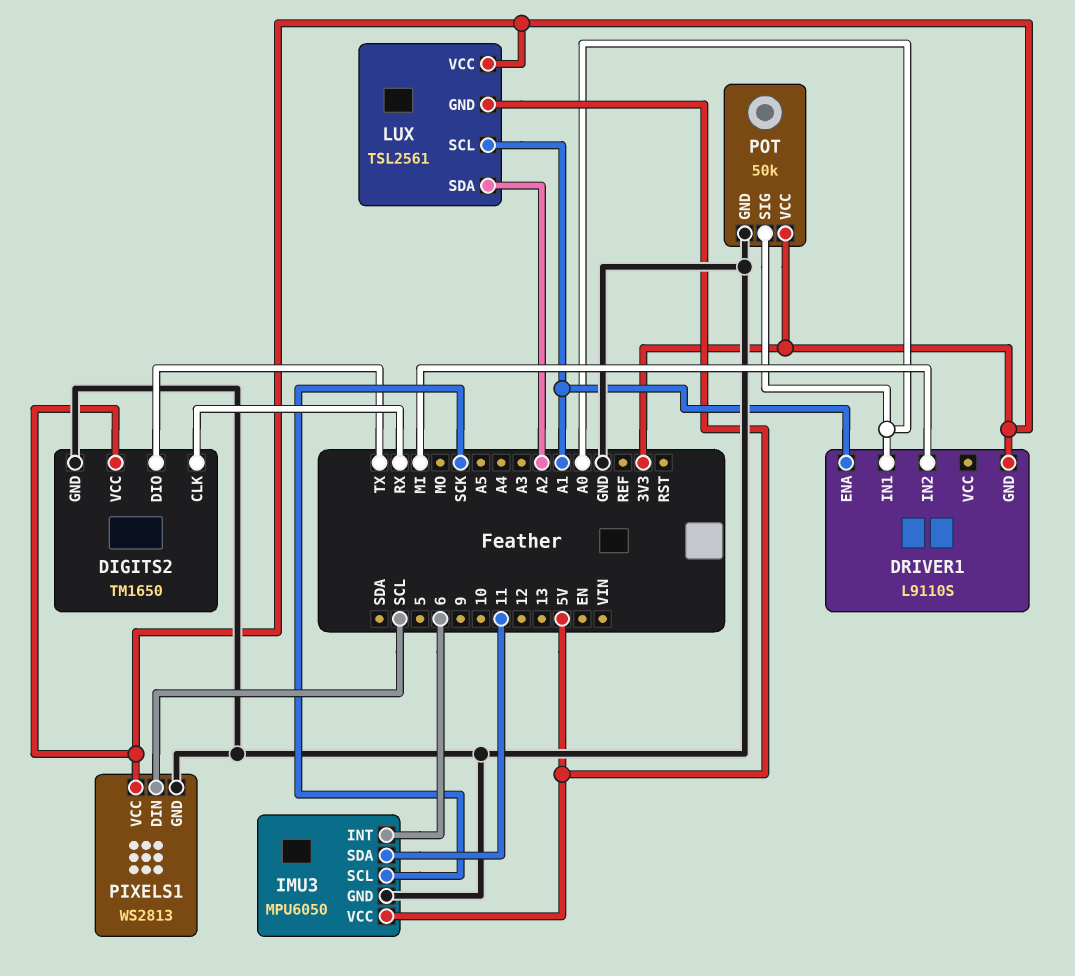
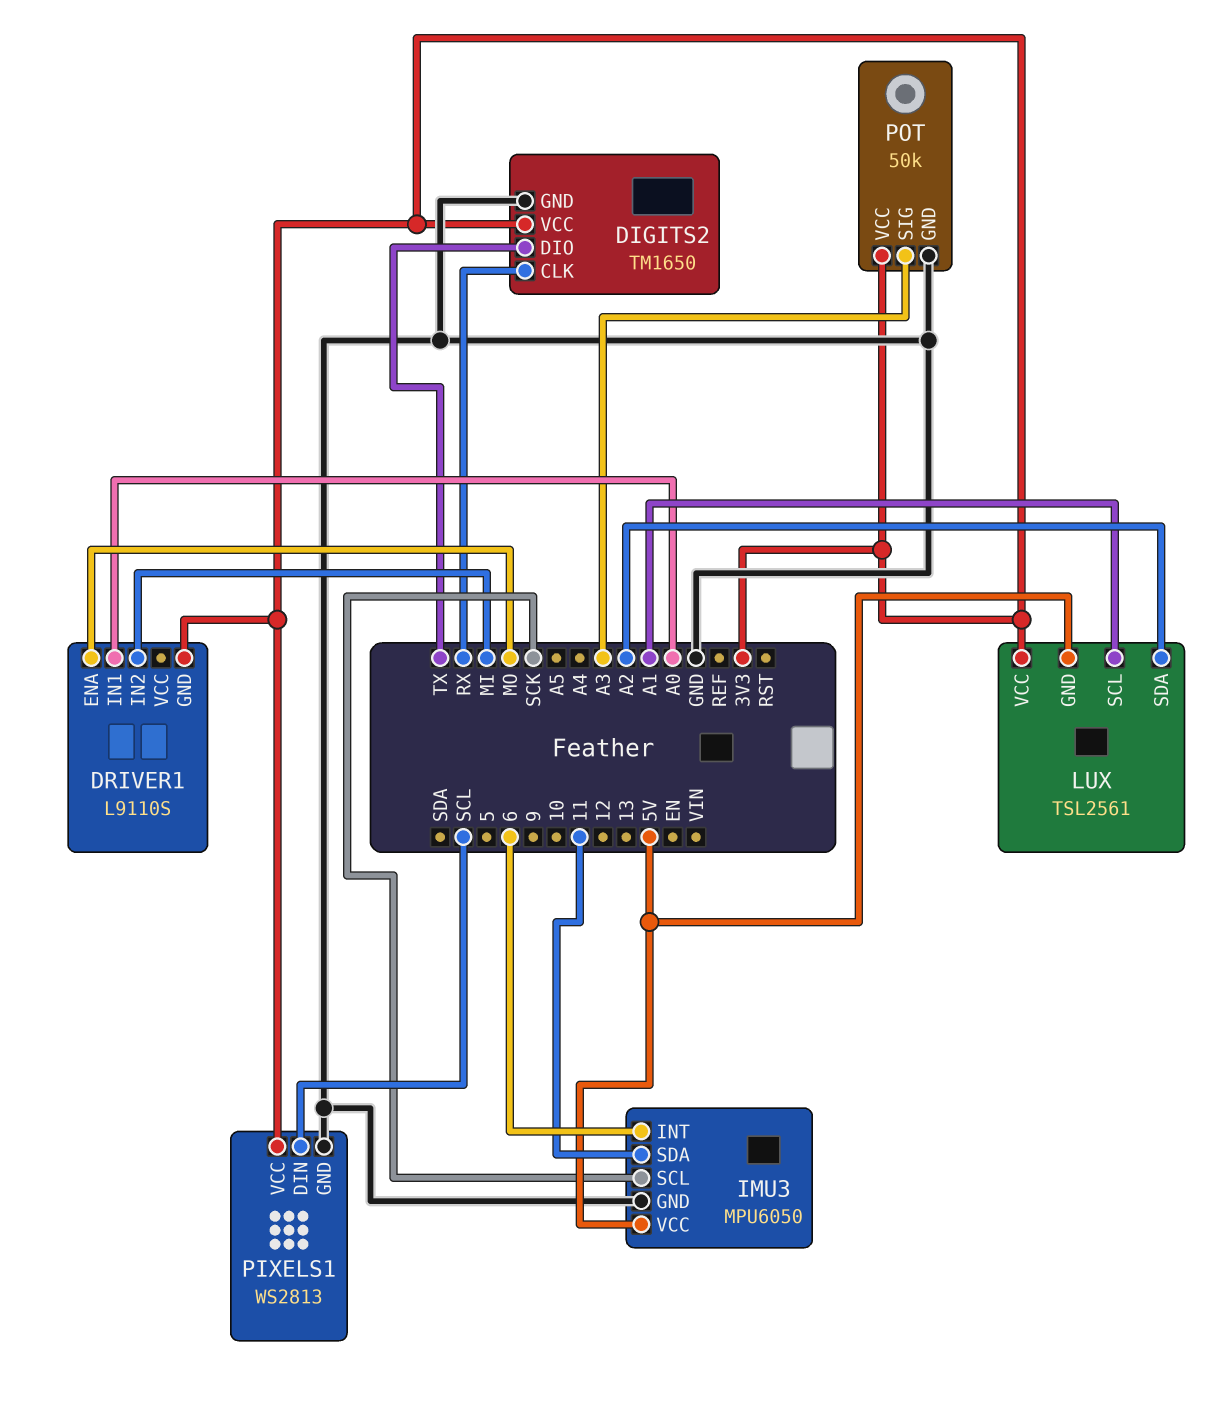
DRIVER1 pin ENA: A1 -> MO
POT pin SIG: A0 -> A3

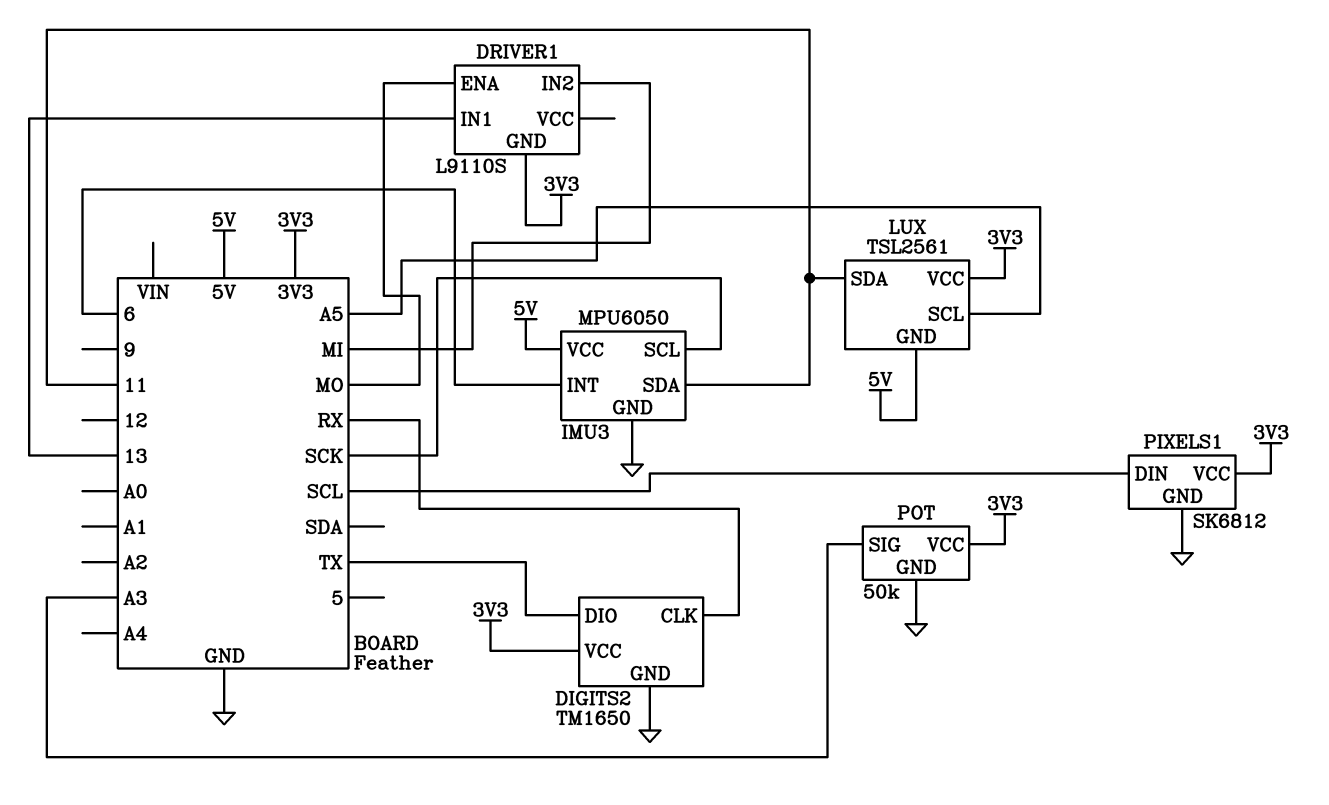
DRIVER1 pin IN1: A0 -> 13
LUX pin SCL: A1 -> A5
LUX pin SDA: A2 -> 11
PIXELS1: WS2813 -> SK6812

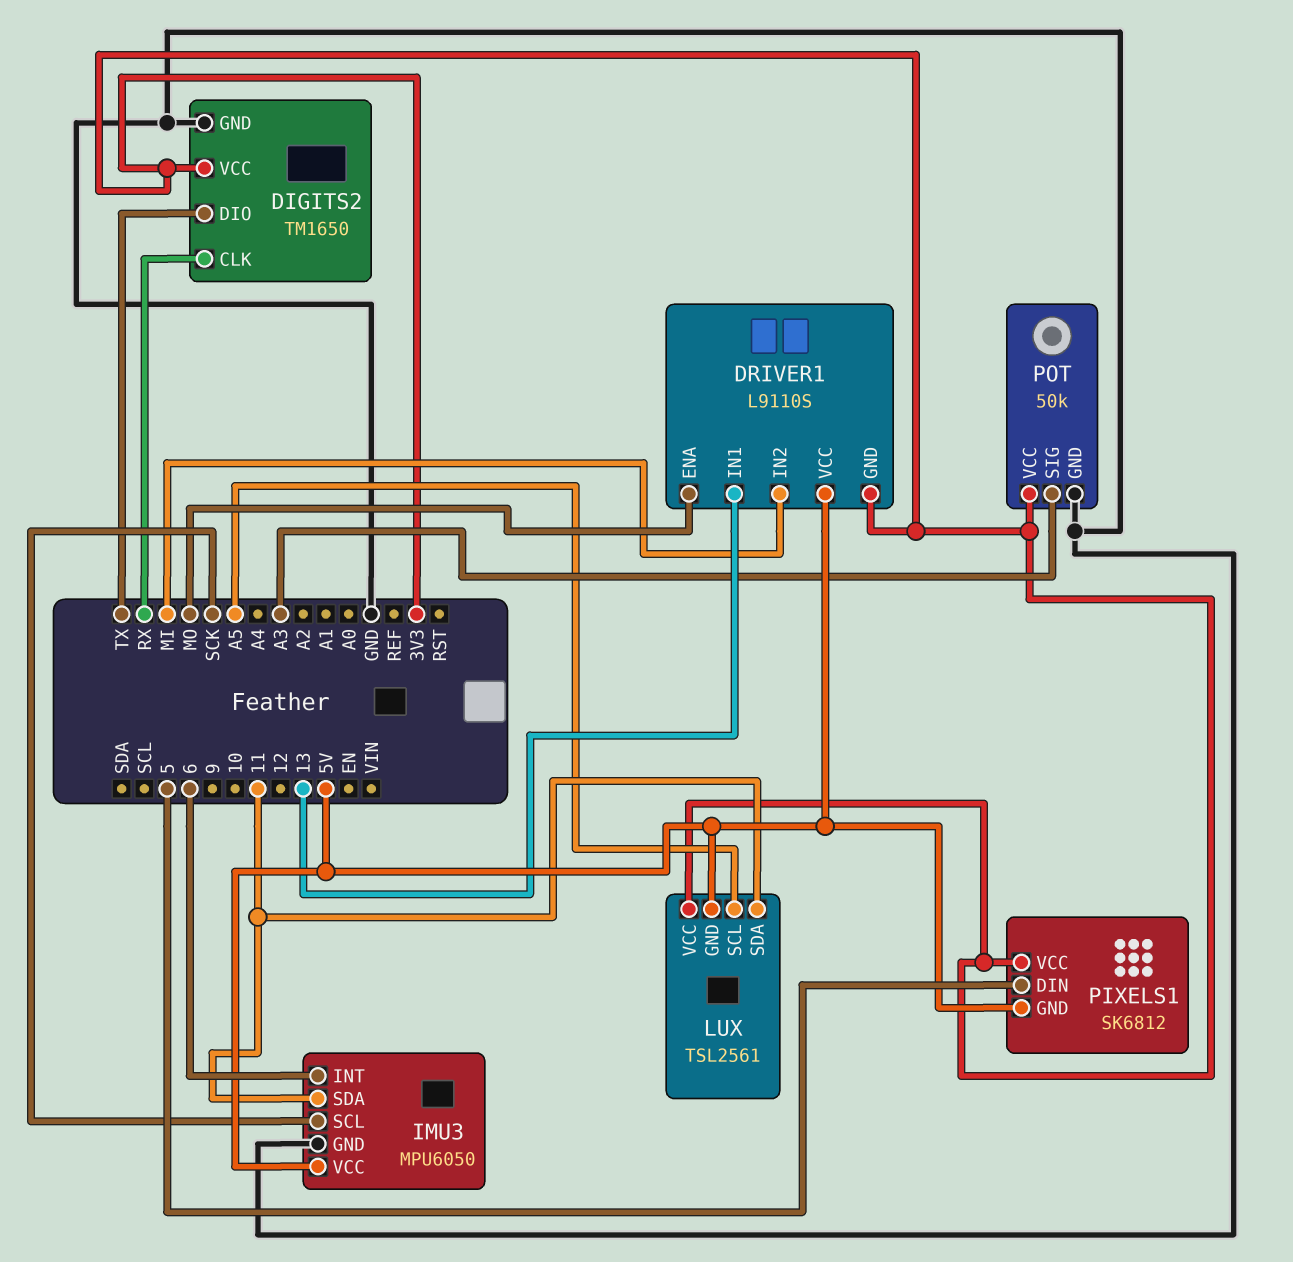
DRIVER1 pin VCC: none -> 5V
PIXELS1 pin DIN: SCL -> 5
PIXELS1 pin GND: GND -> 5V

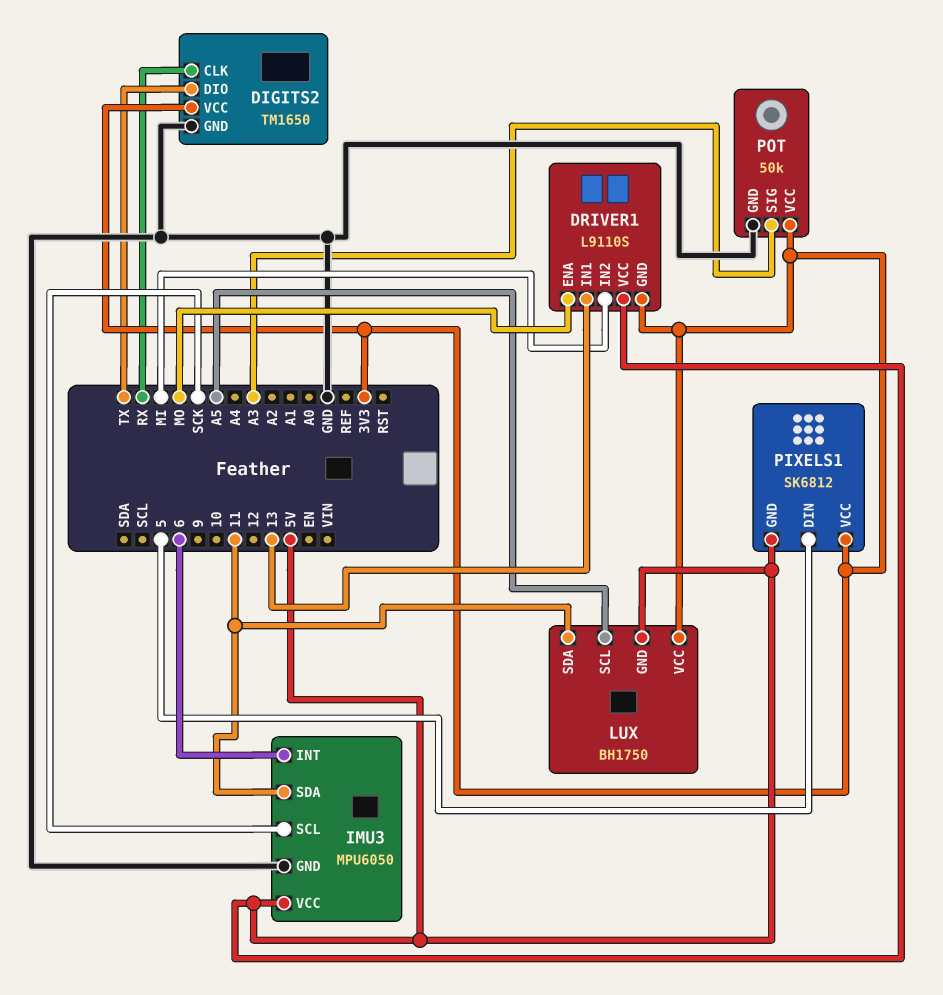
LUX: TSL2561 -> BH1750

